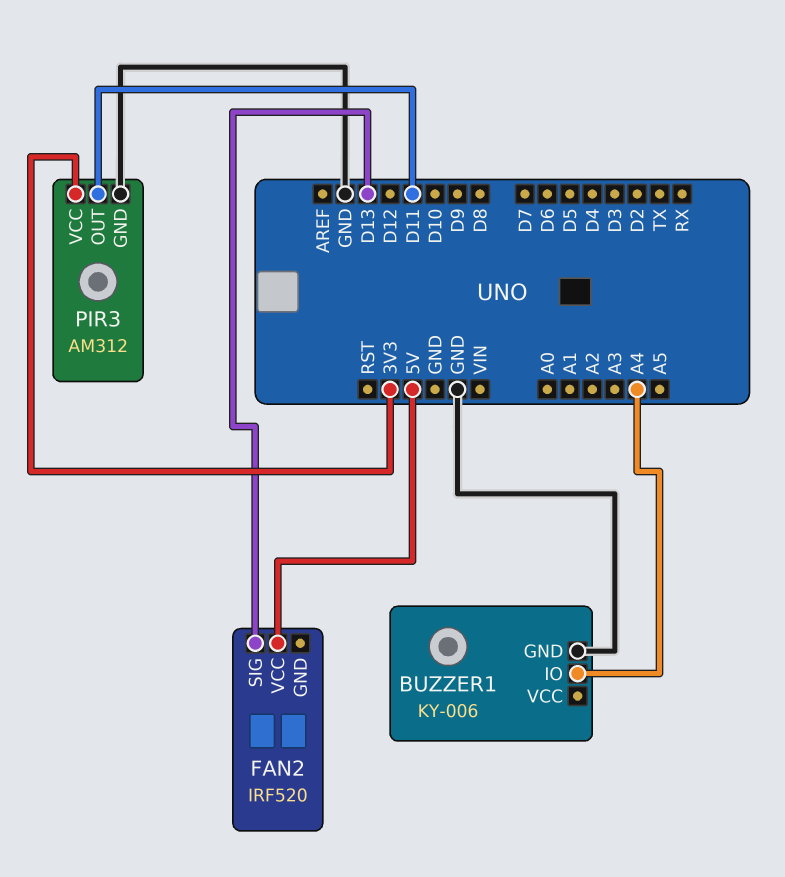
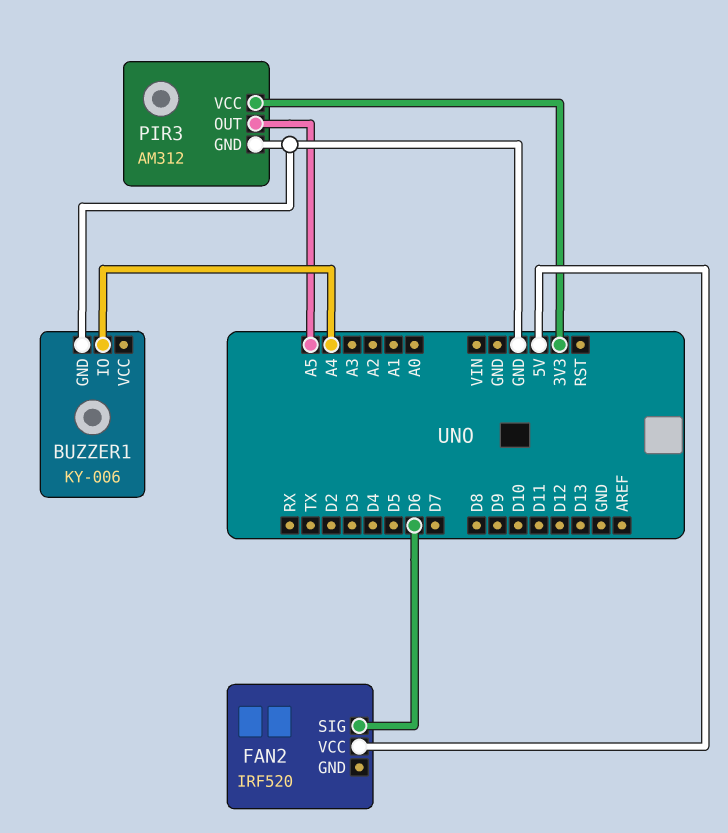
FAN2 pin SIG: D13 -> D6
PIR3 pin OUT: D11 -> A5

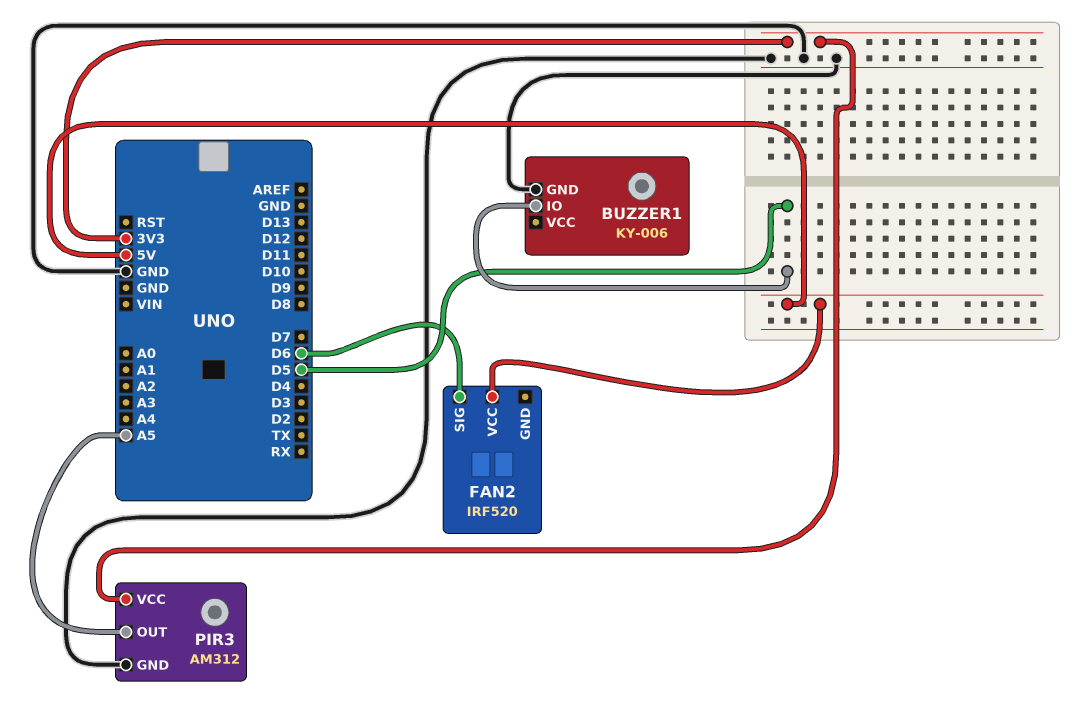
BUZZER1 pin IO: A4 -> D5

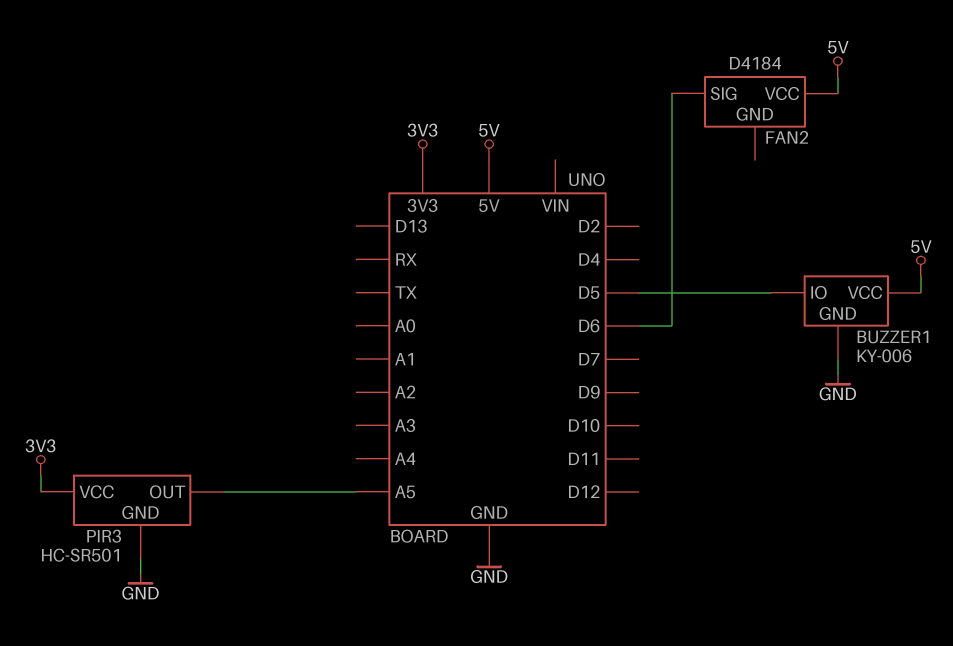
BUZZER1 pin VCC: none -> 5V
FAN2: IRF520 -> D4184
PIR3: AM312 -> HC-SR501

